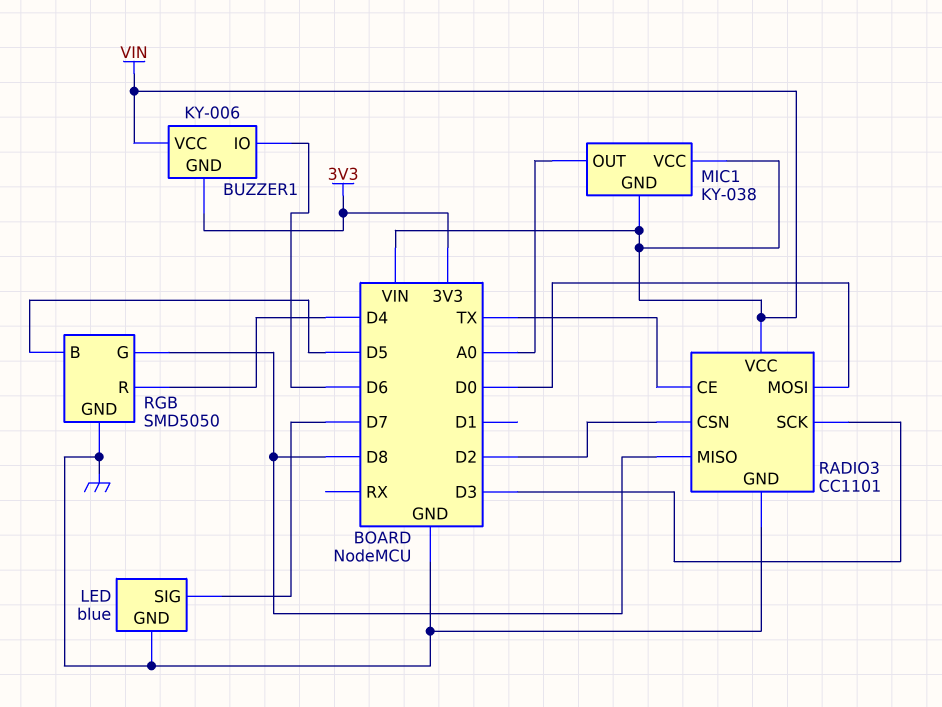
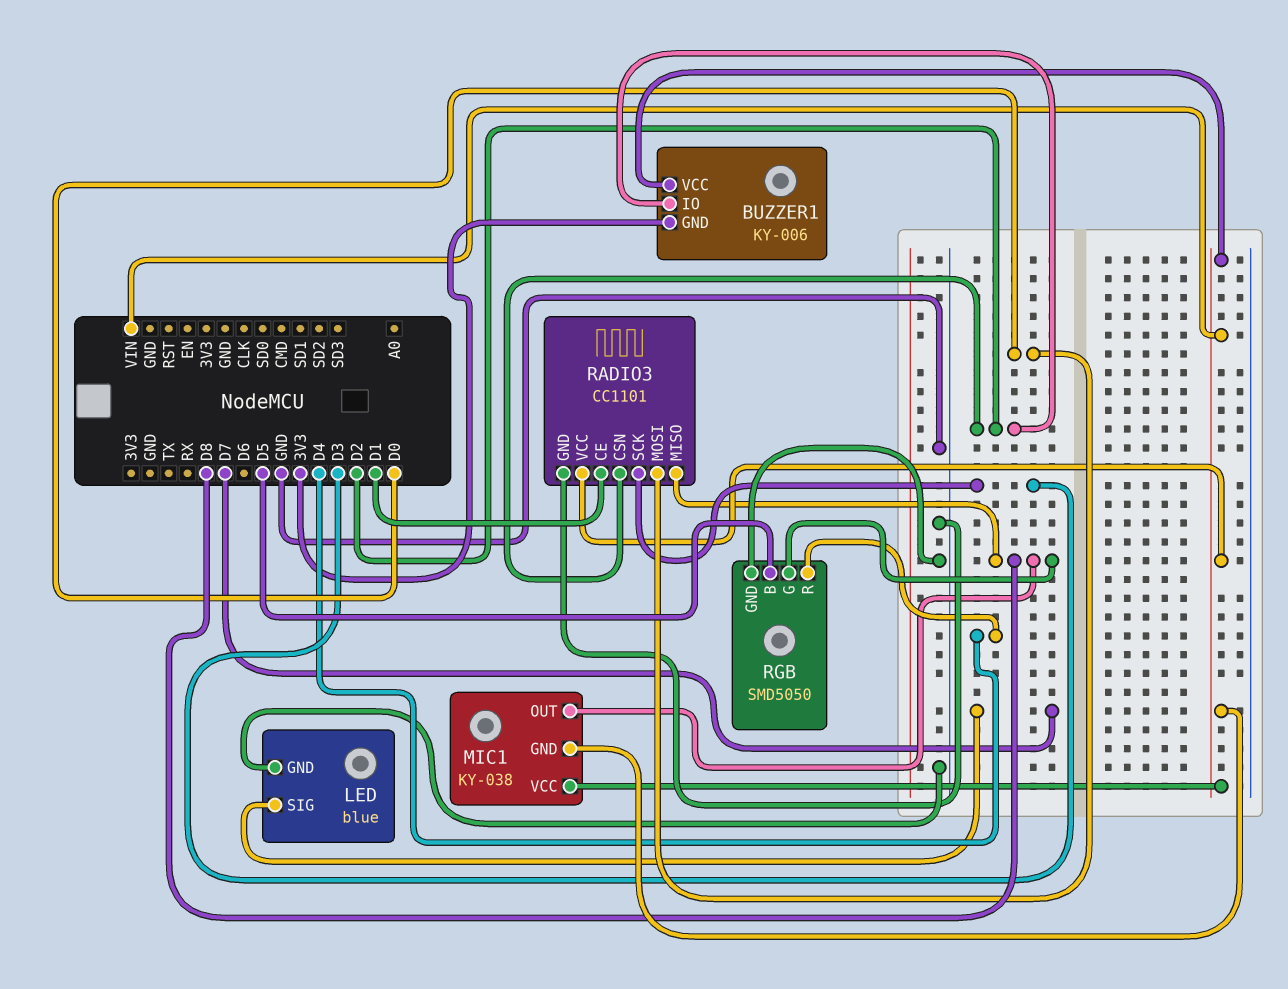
BUZZER1 pin IO: D6 -> D2
MIC1 pin OUT: A0 -> D8
RADIO3 pin CE: TX -> D1

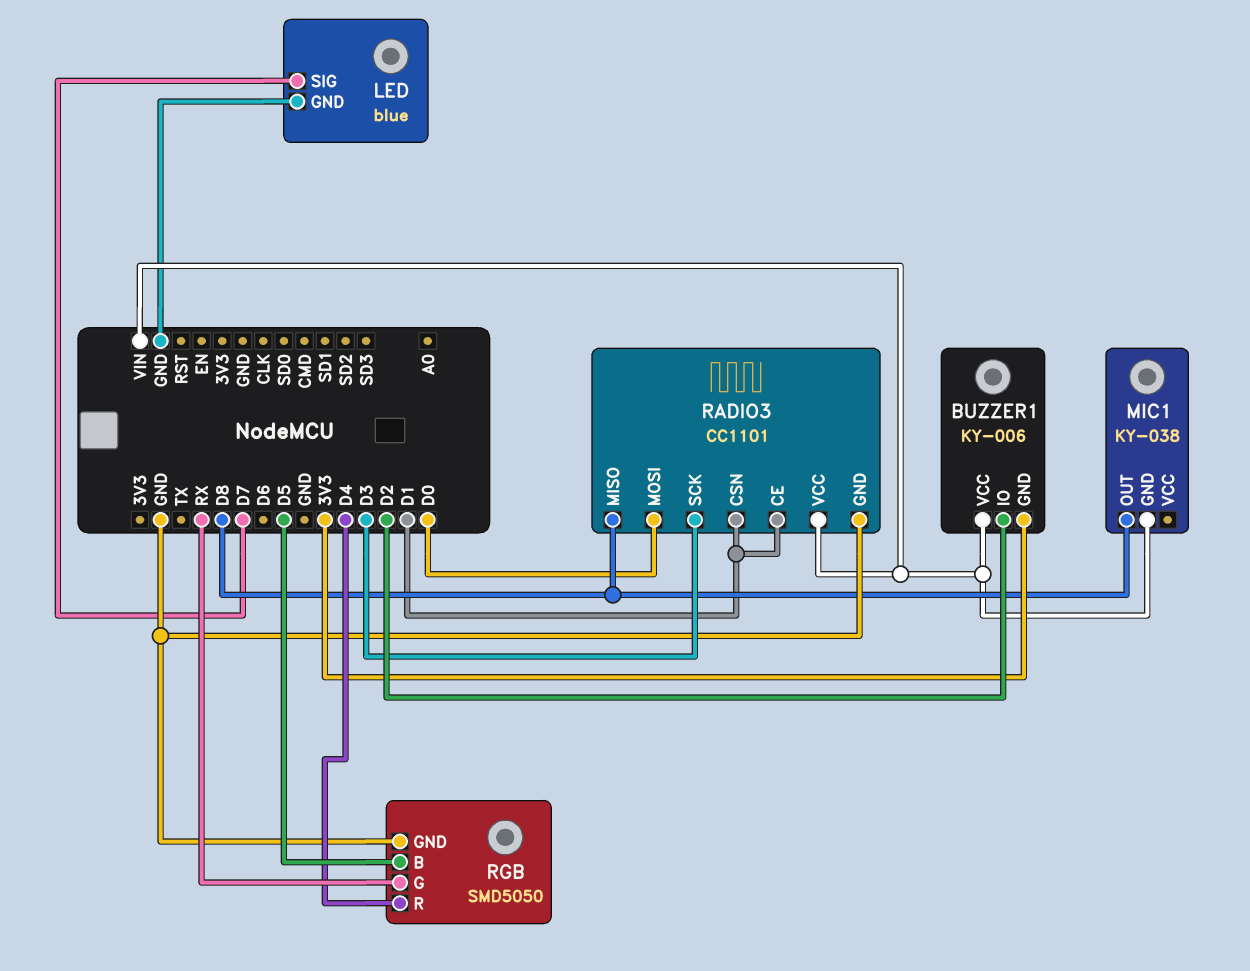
MIC1 pin VCC: VIN -> none
RADIO3 pin CSN: D2 -> D1
RGB pin G: D8 -> RX

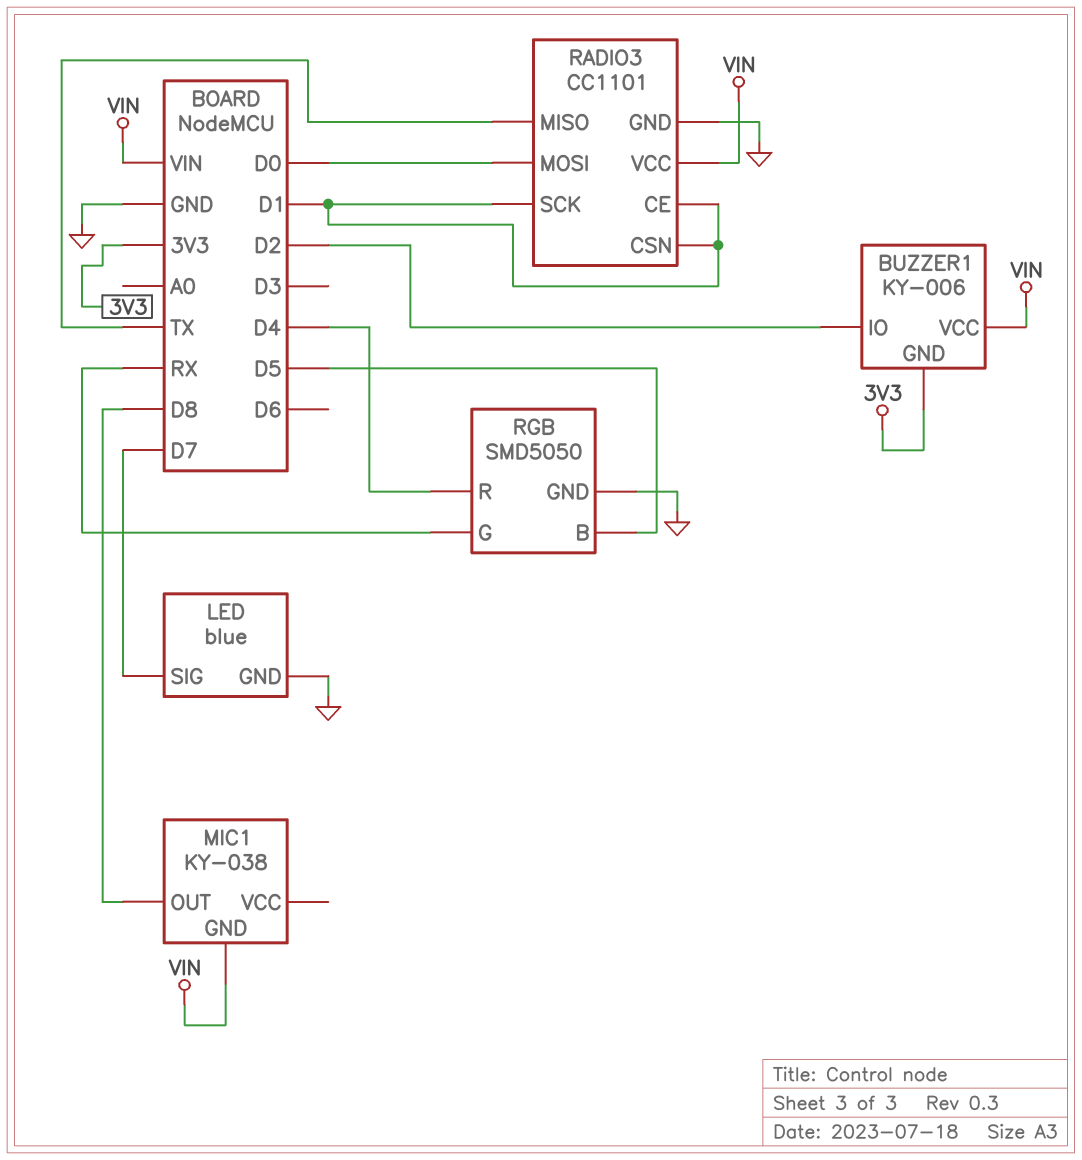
RADIO3 pin MISO: D8 -> TX
RADIO3 pin SCK: D3 -> D1

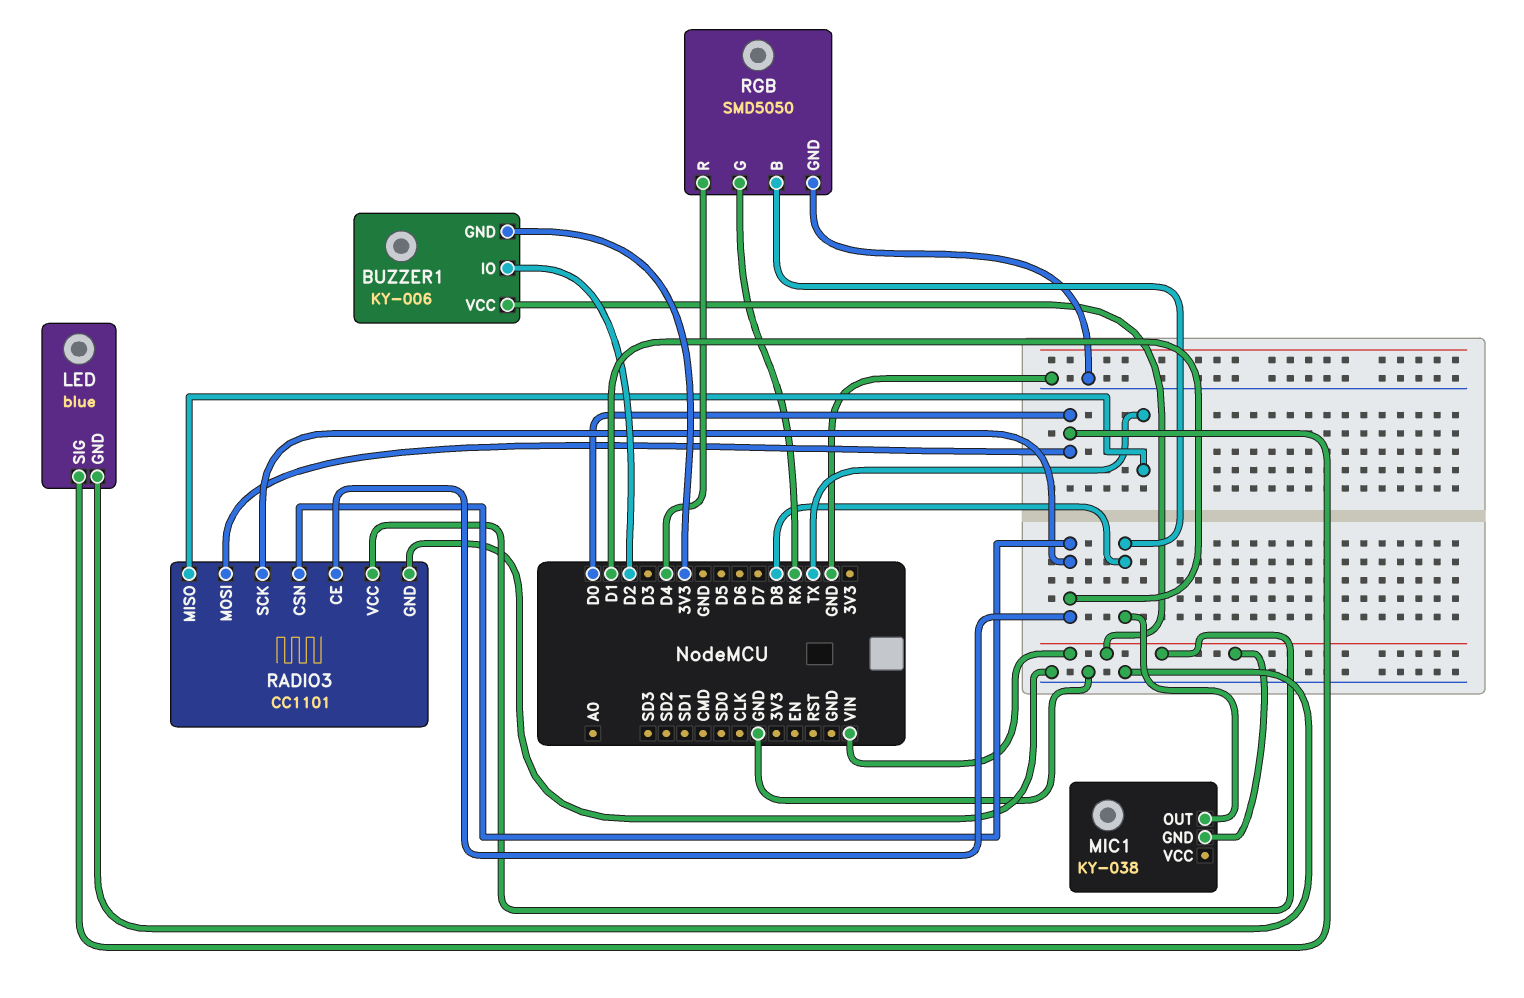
LED pin SIG: D7 -> D0
RGB pin B: D5 -> D8

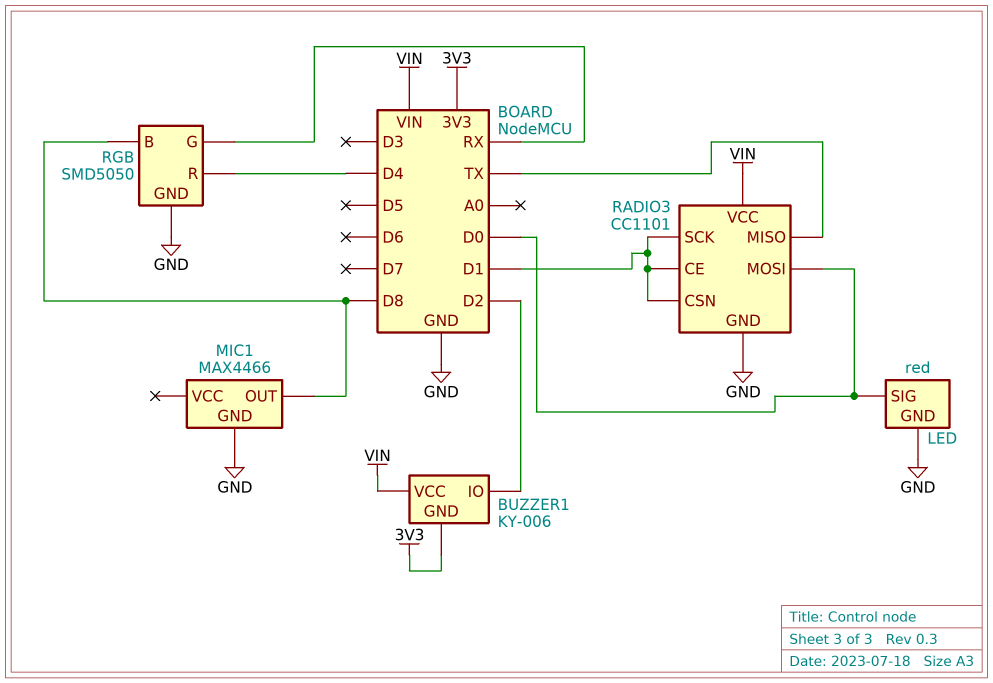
LED: blue -> red
MIC1: KY-038 -> MAX4466
MIC1 pin GND: VIN -> GND

